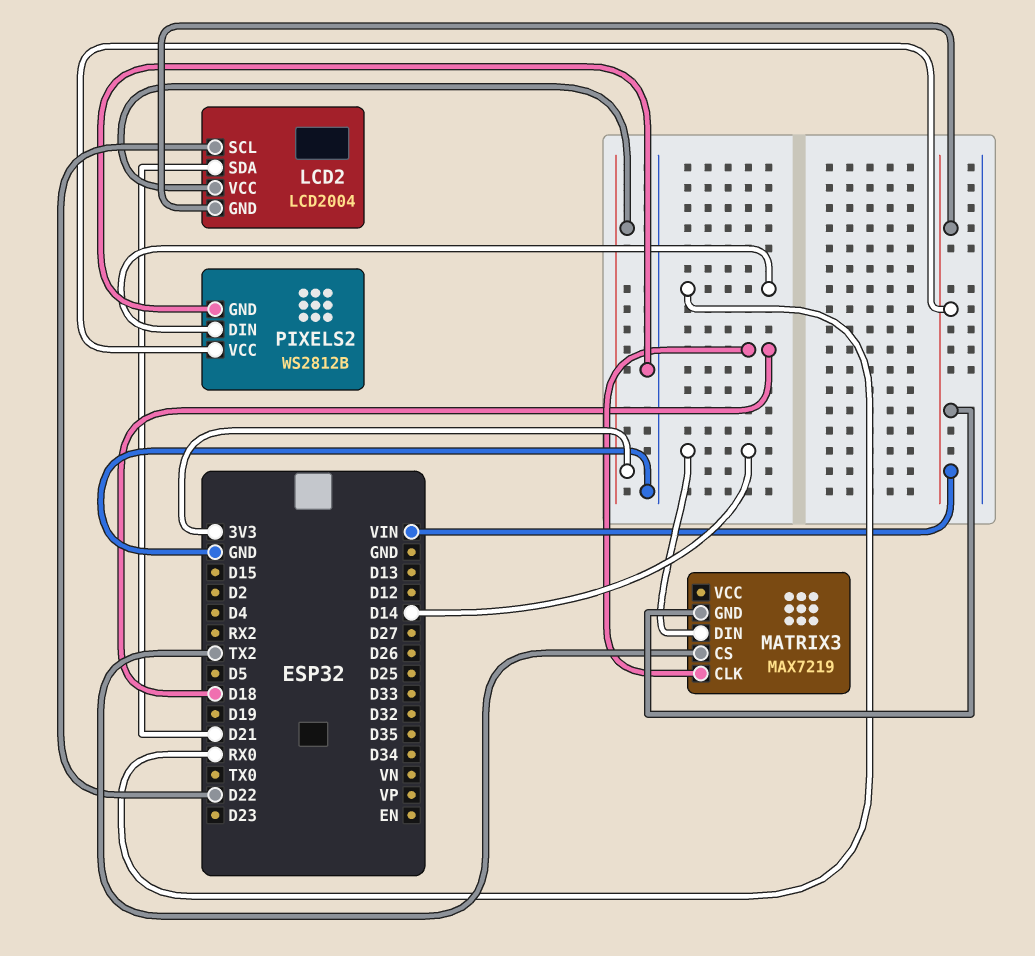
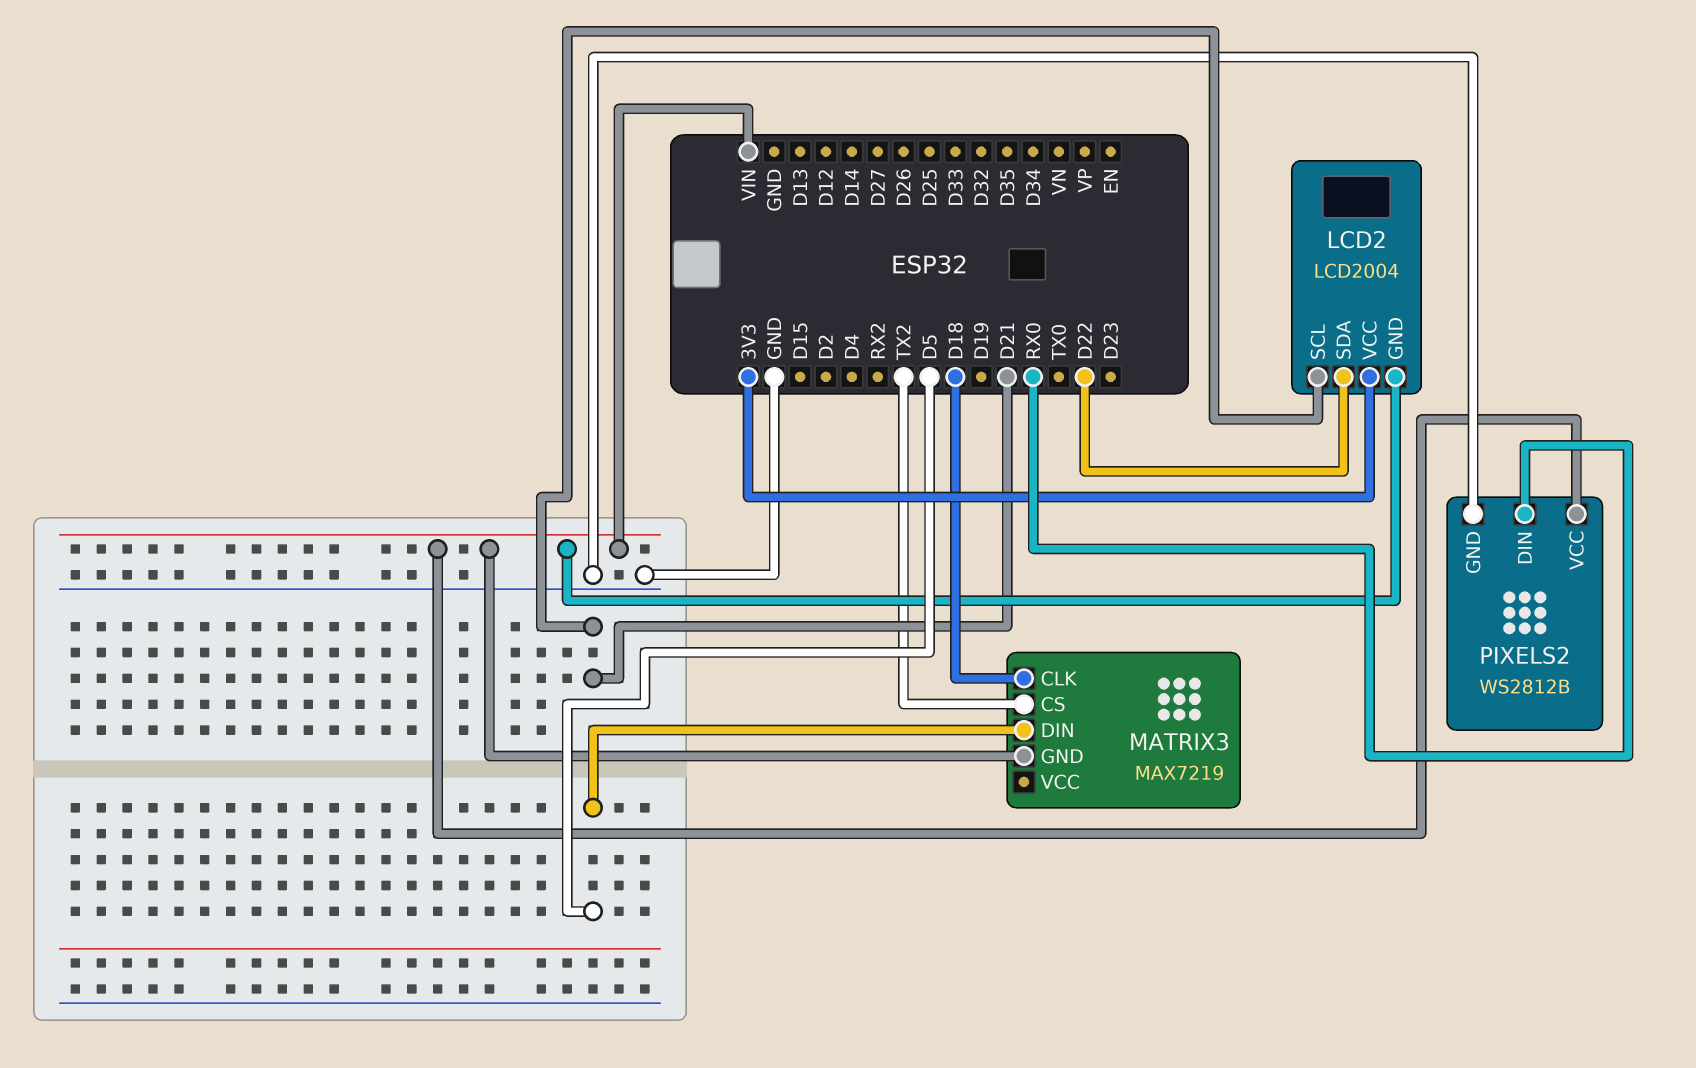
LCD2 pin SCL: D22 -> D21
LCD2 pin SDA: D21 -> D22
MATRIX3 pin DIN: D14 -> D5

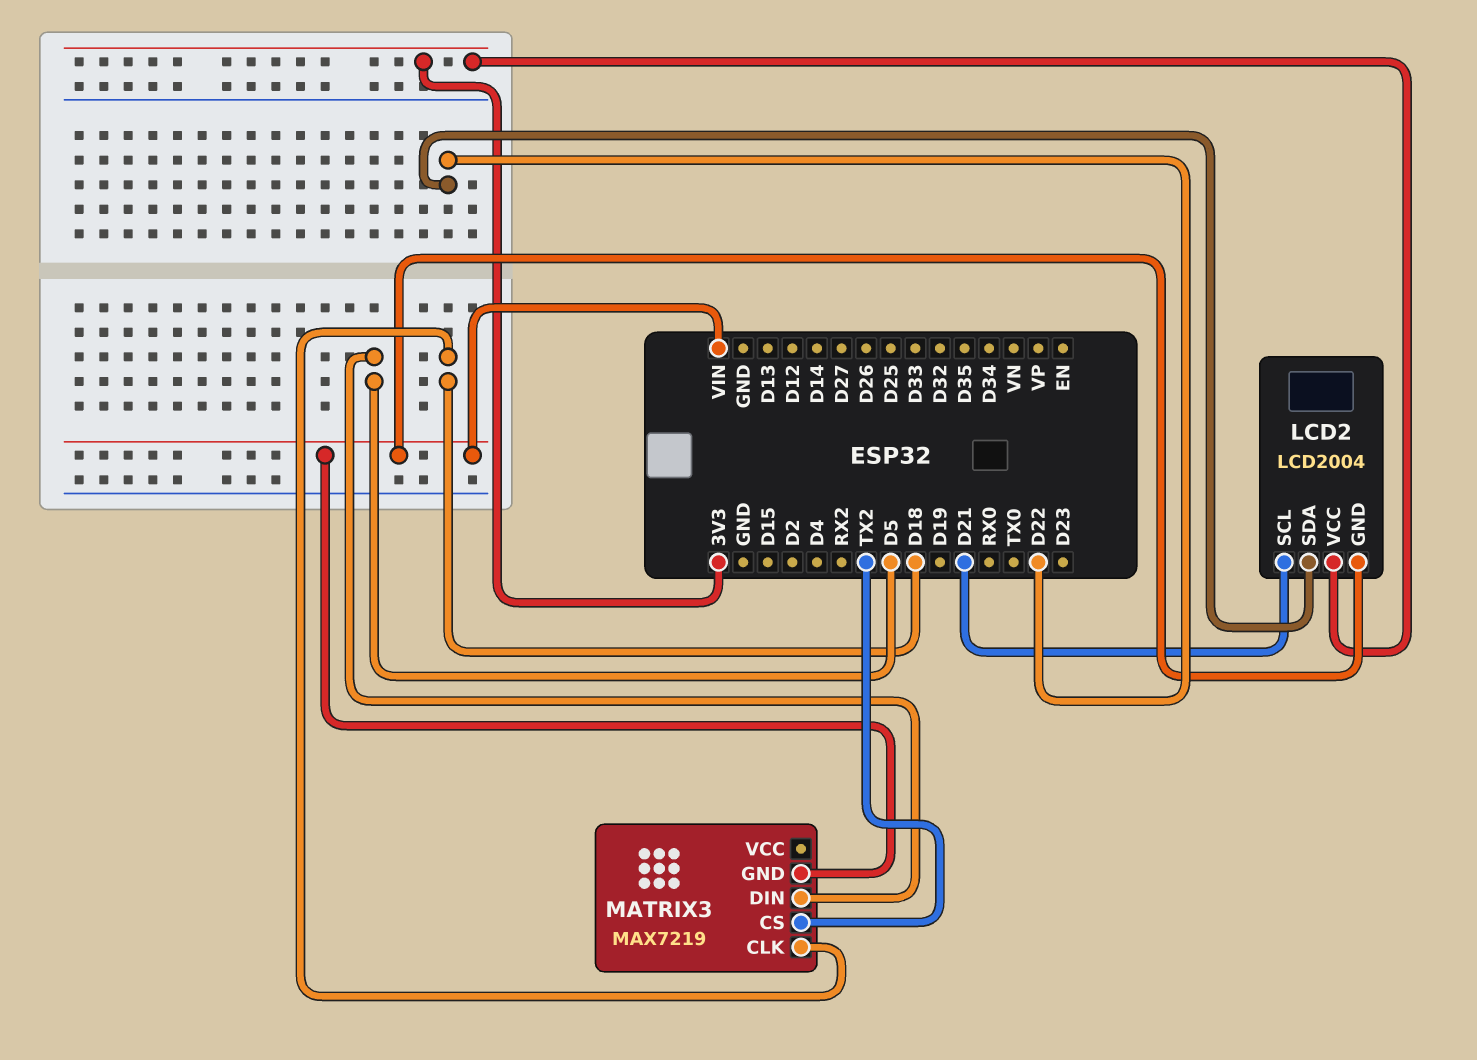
PIXELS2: WS2812B -> none
PIXELS2 pin DIN: RX0 -> none
PIXELS2 pin GND: GND -> none
PIXELS2 pin VCC: VIN -> none

